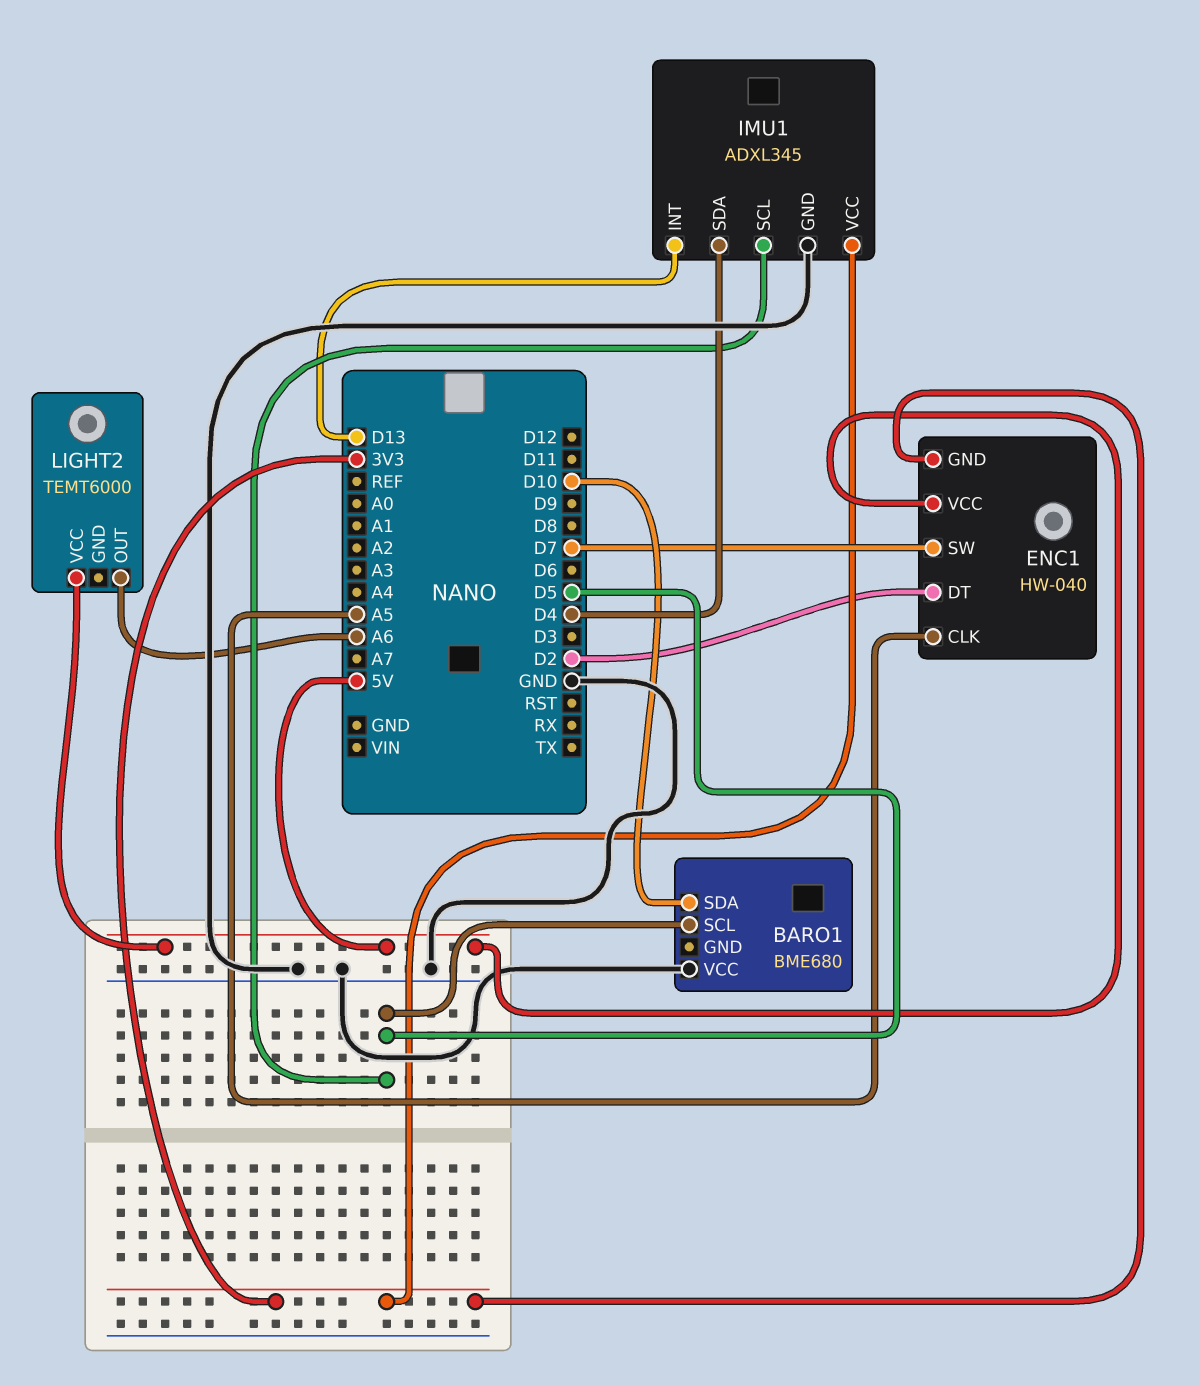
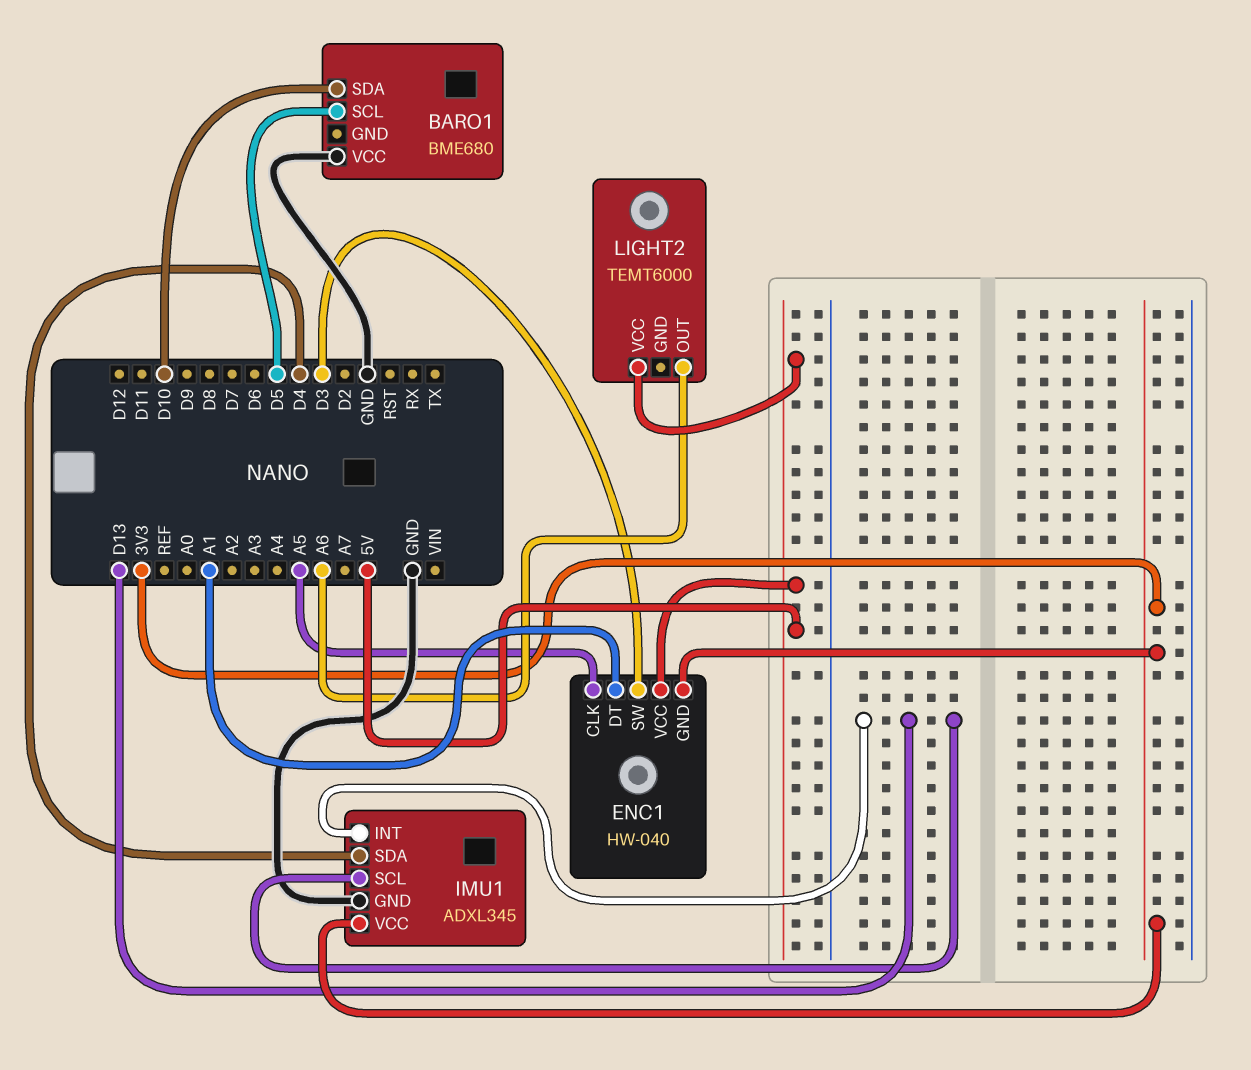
ENC1 pin DT: D2 -> A1
ENC1 pin SW: D7 -> D3
IMU1 pin SCL: D5 -> D13

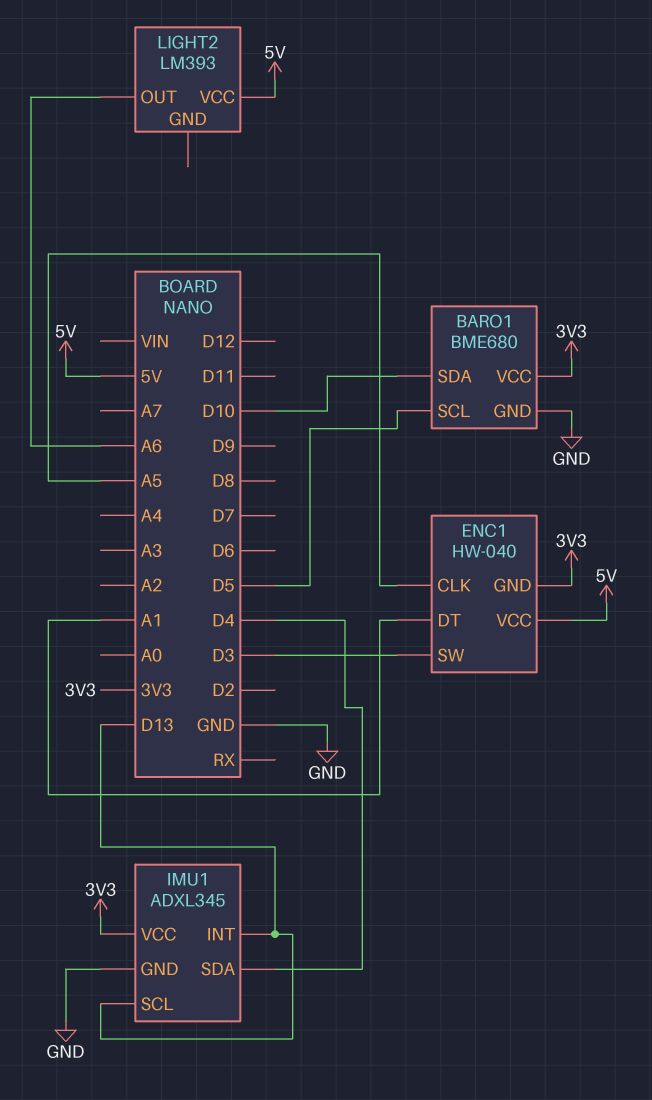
BARO1 pin GND: none -> GND
BARO1 pin VCC: GND -> 3V3
LIGHT2: TEMT6000 -> LM393

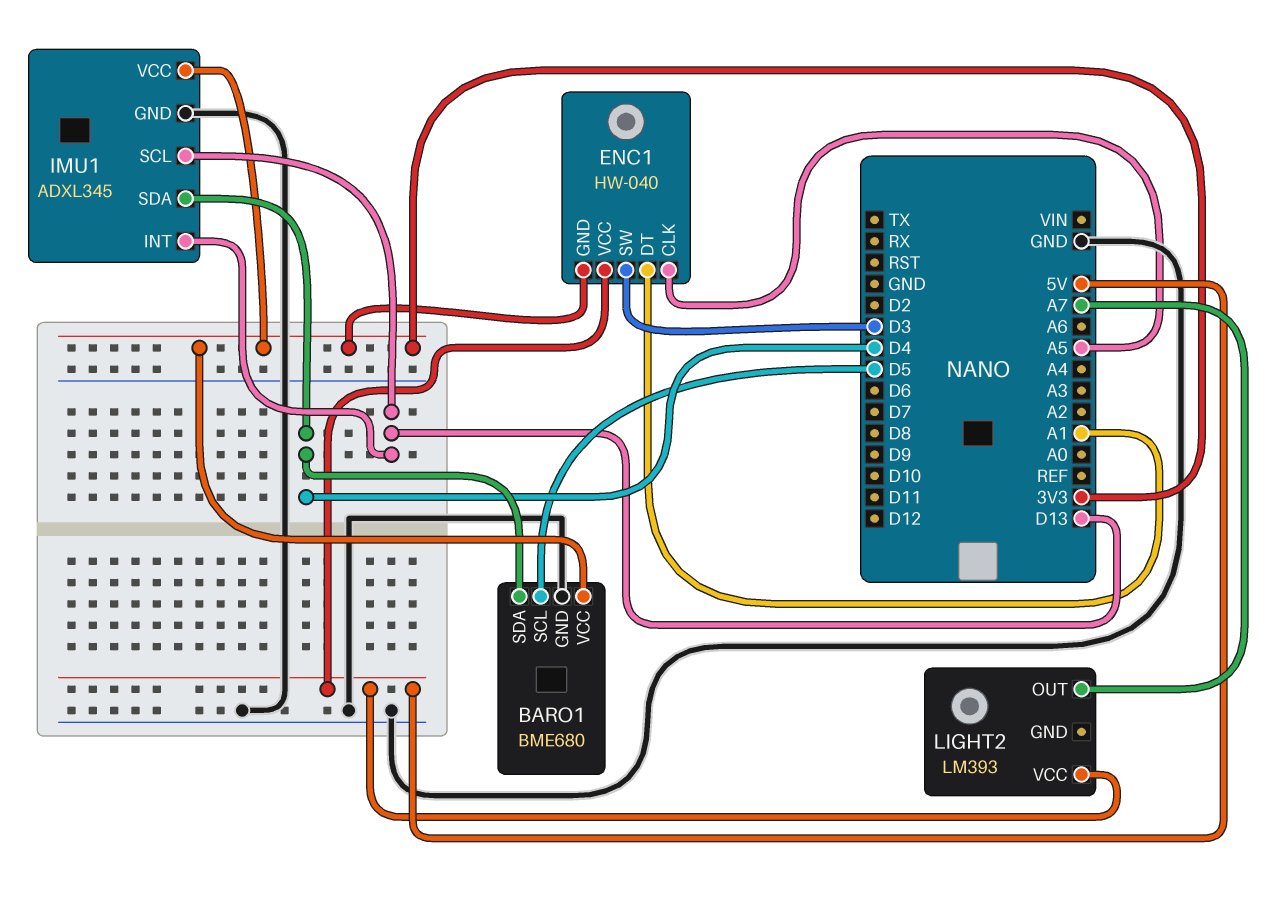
BARO1 pin SDA: D10 -> D4
LIGHT2 pin OUT: A6 -> A7

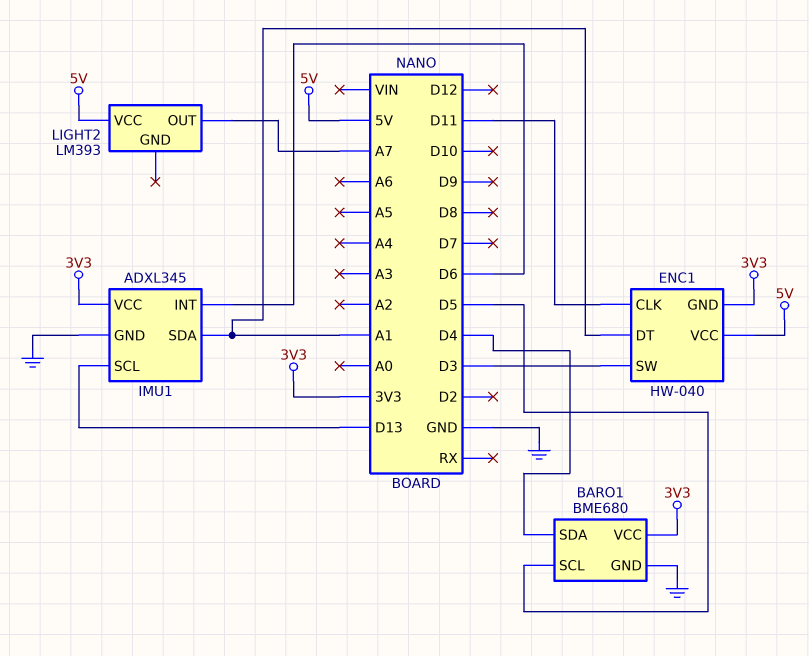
ENC1 pin CLK: A5 -> D11
IMU1 pin INT: D13 -> D6
IMU1 pin SDA: D4 -> A1

